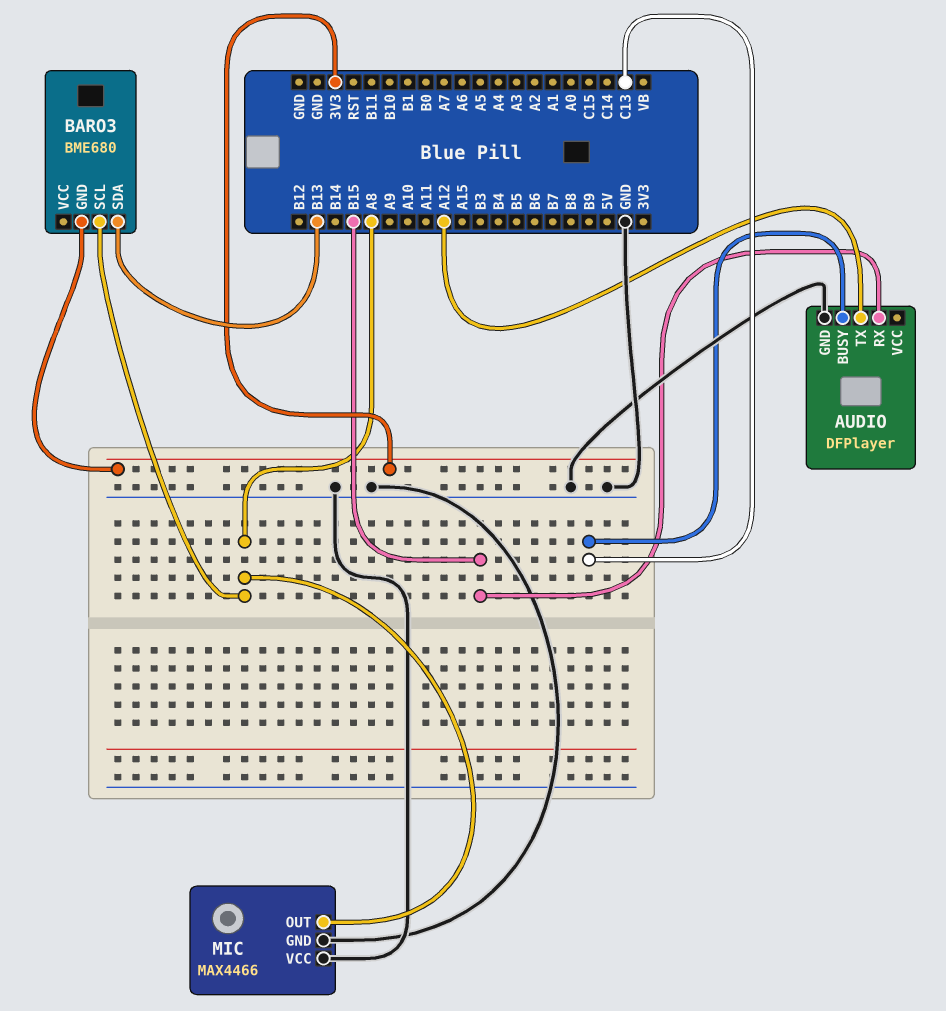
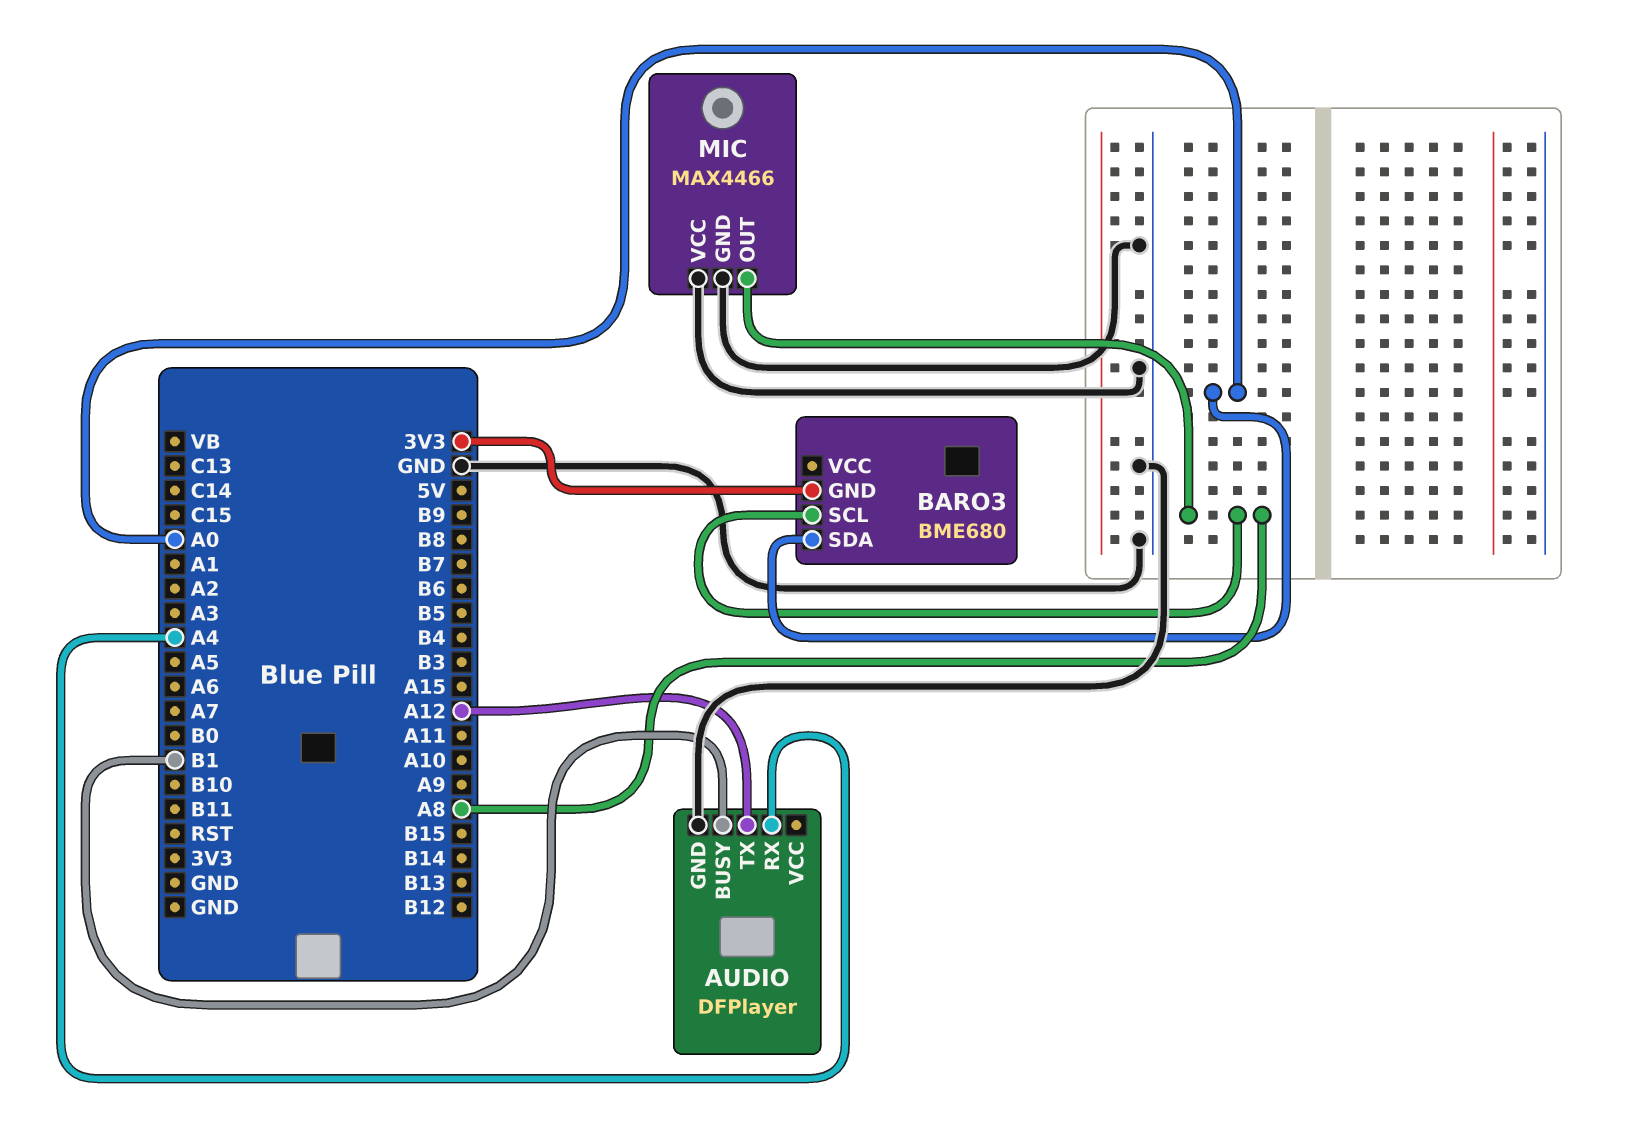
AUDIO pin BUSY: C13 -> B1
AUDIO pin RX: B15 -> A4
BARO3 pin SDA: B13 -> A0

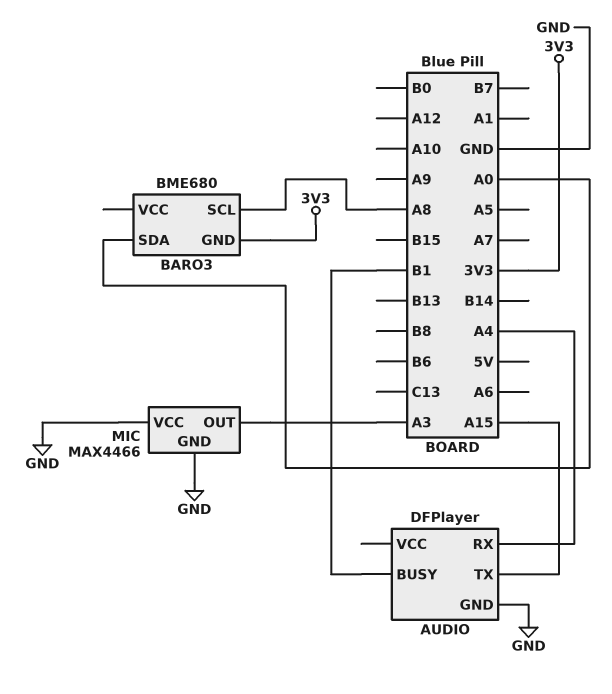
AUDIO pin TX: A12 -> A15
MIC pin OUT: A8 -> A3

